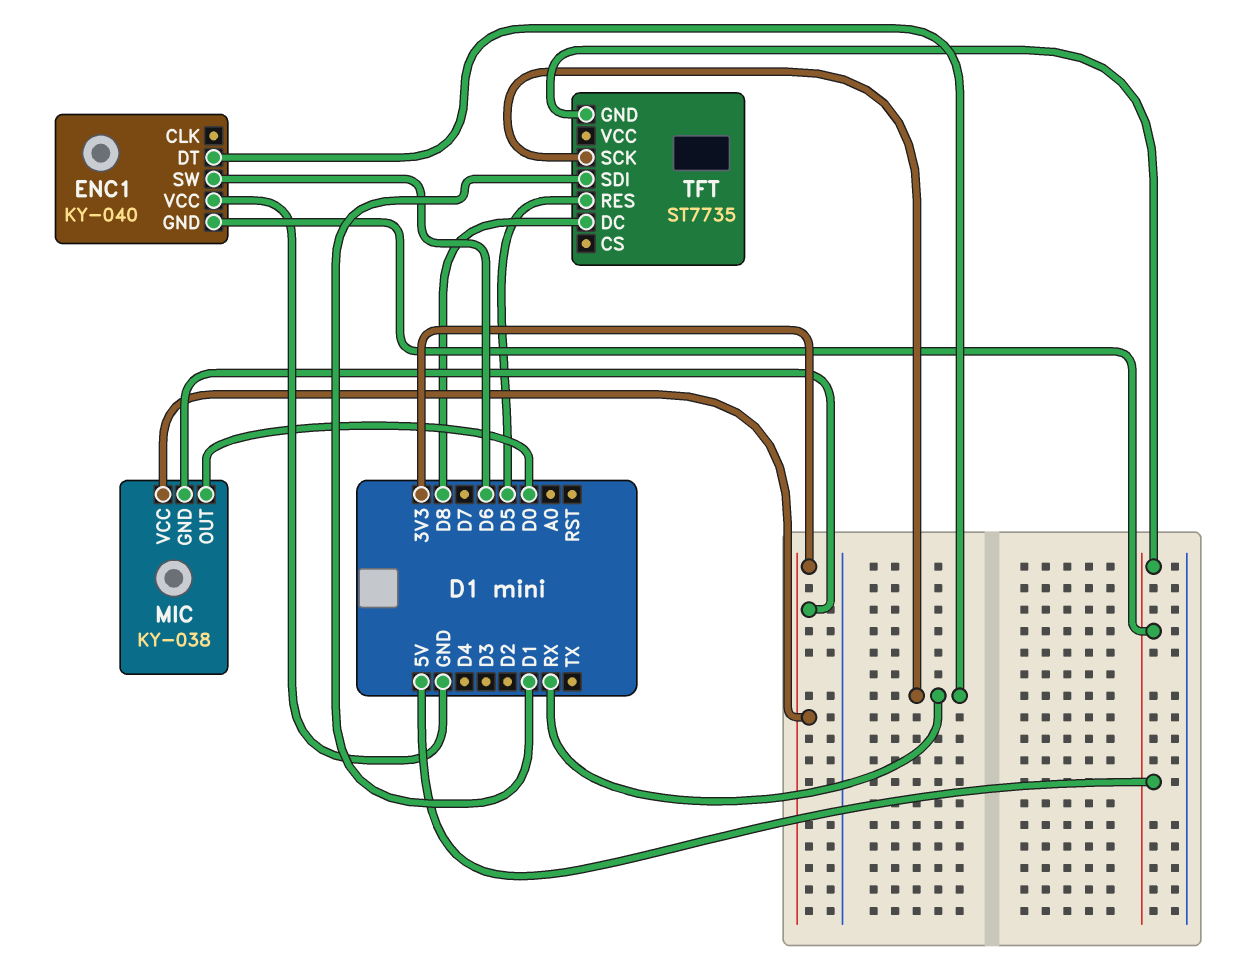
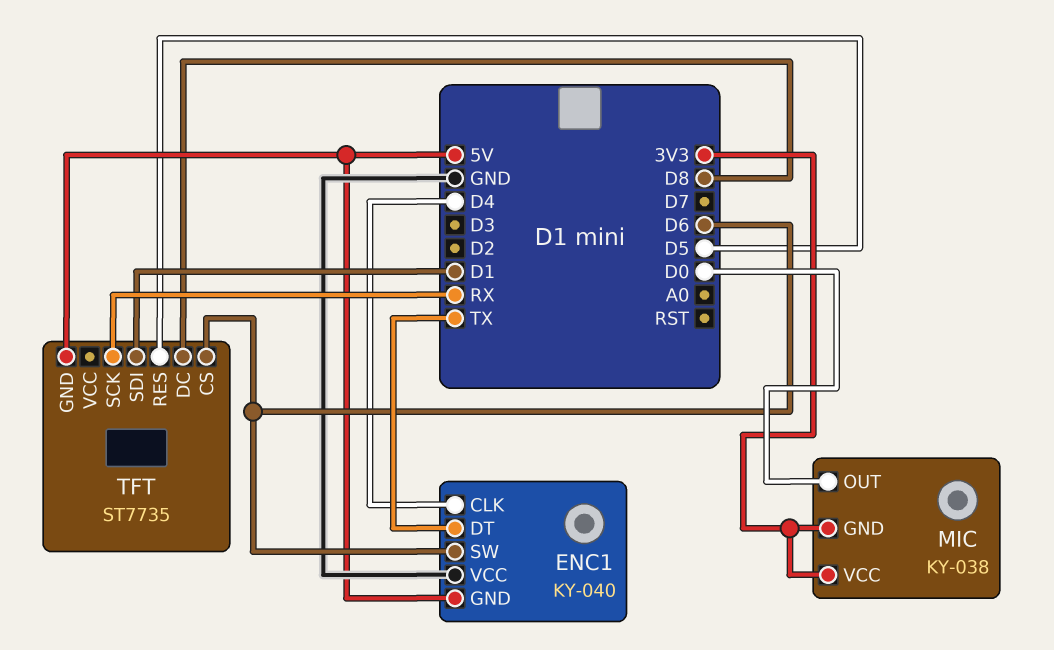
ENC1 pin CLK: none -> D4
ENC1 pin DT: RX -> TX
TFT pin CS: none -> D6

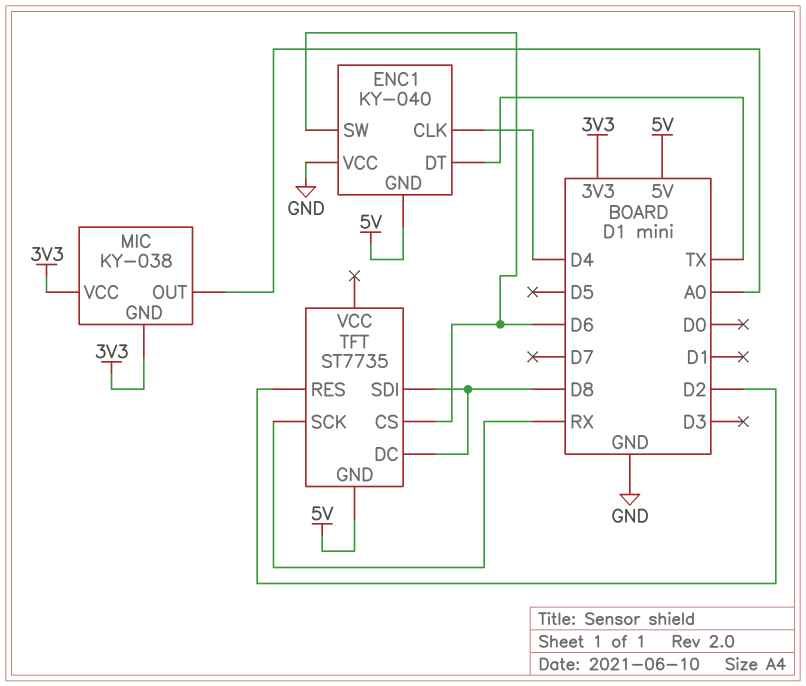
MIC pin OUT: D0 -> A0
TFT pin RES: D5 -> D2
TFT pin SDI: D1 -> D8

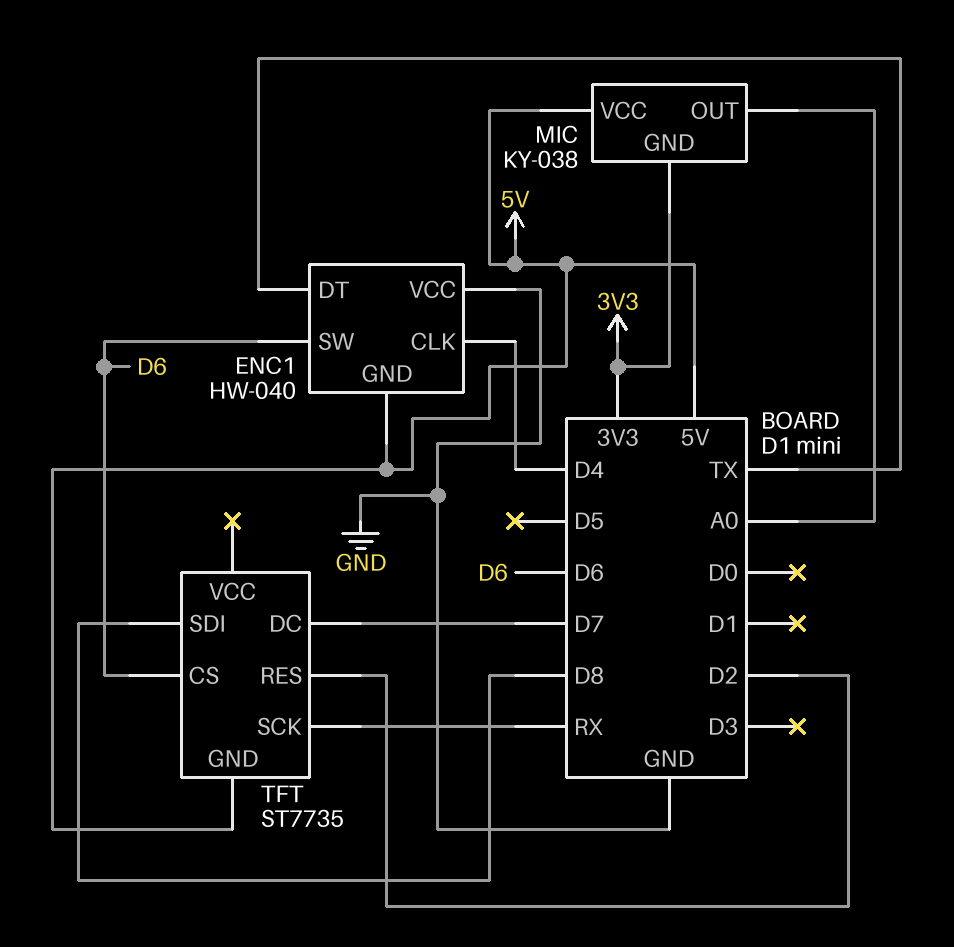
ENC1: KY-040 -> HW-040
MIC pin VCC: 3V3 -> 5V
TFT pin DC: D8 -> D7

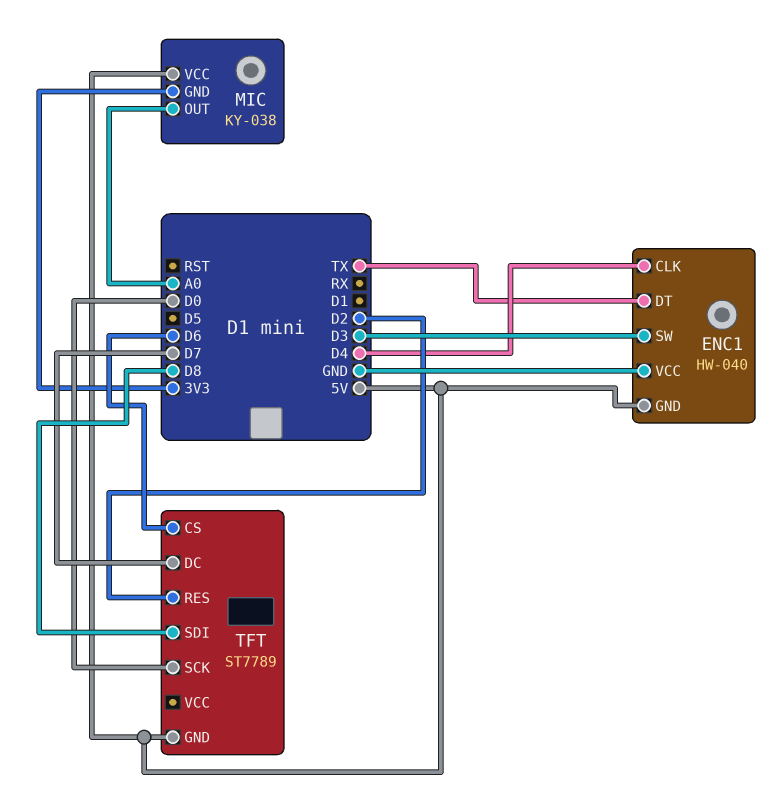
ENC1 pin SW: D6 -> D3
TFT: ST7735 -> ST7789
TFT pin SCK: RX -> D0

